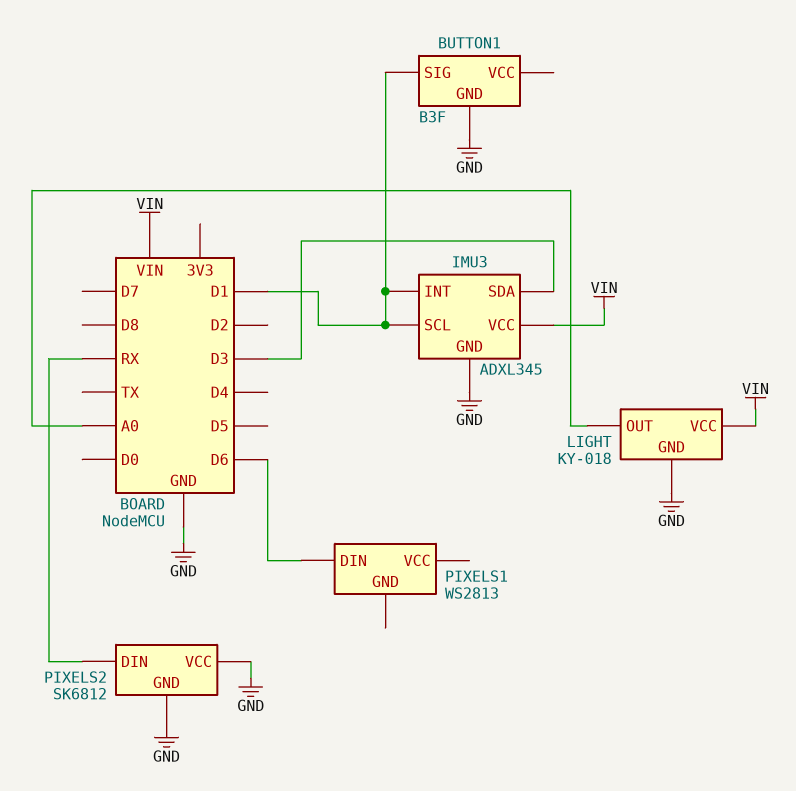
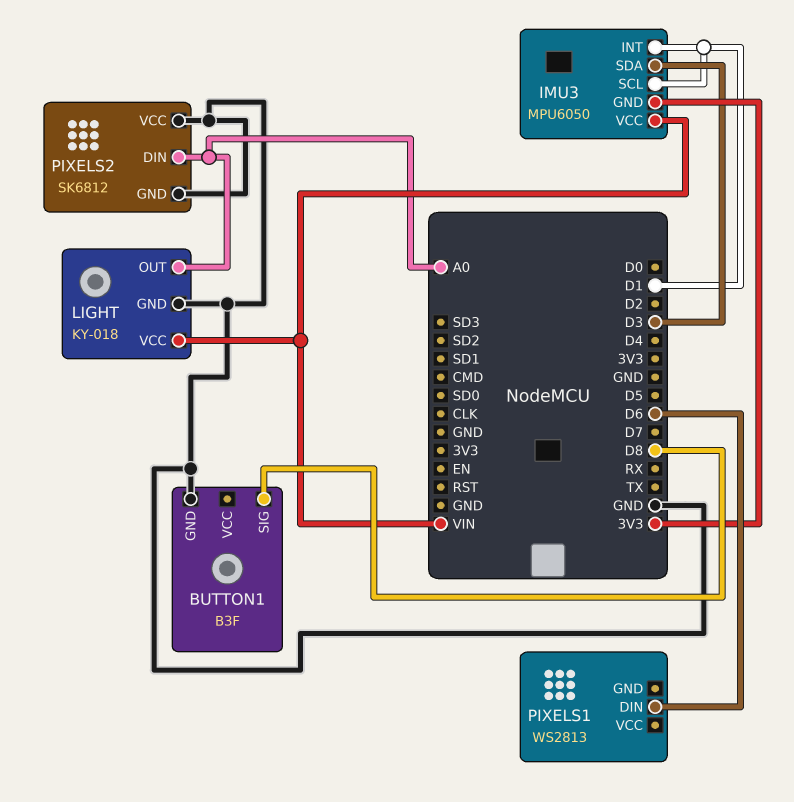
BUTTON1 pin SIG: D1 -> D8
IMU3: ADXL345 -> MPU6050
IMU3 pin GND: GND -> 3V3
PIXELS2 pin DIN: RX -> A0

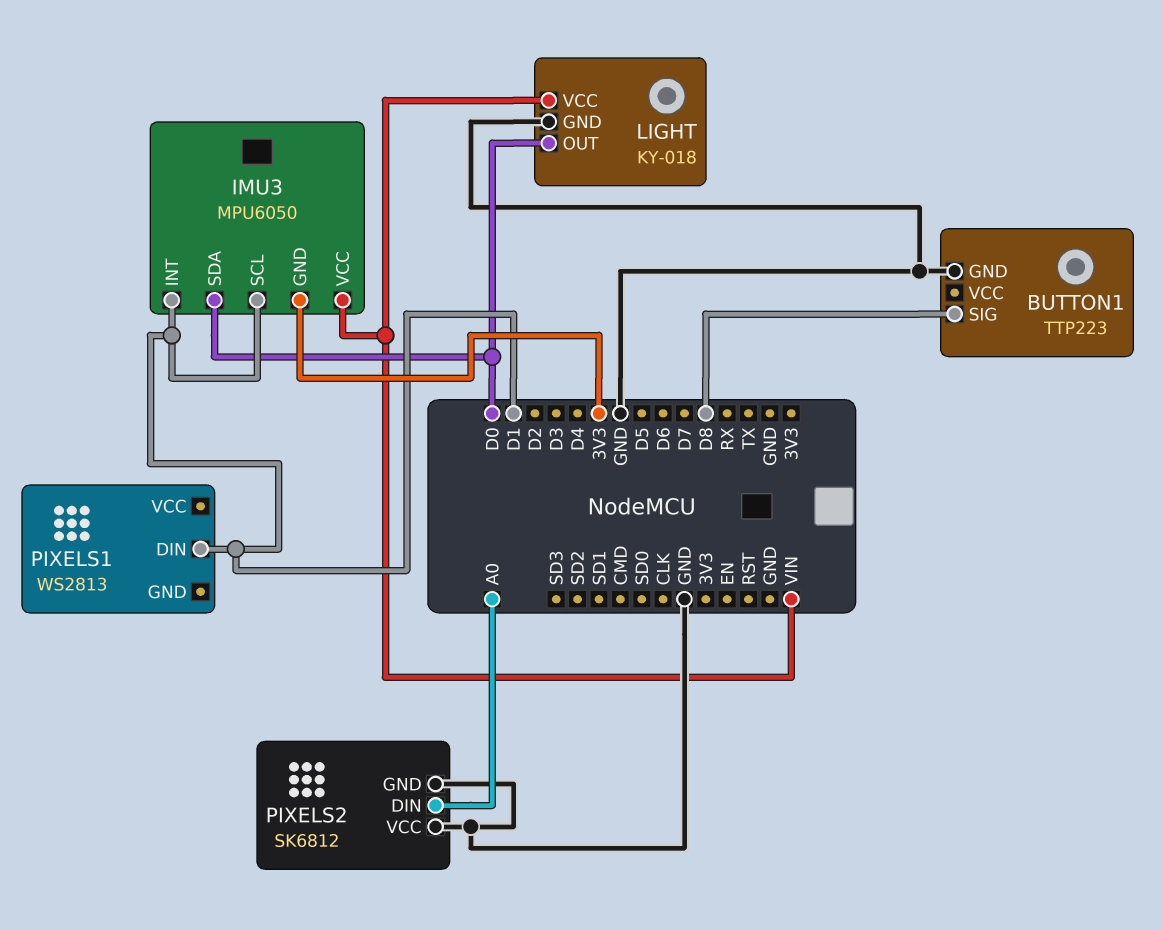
BUTTON1: B3F -> TTP223
IMU3 pin SDA: D3 -> D0
LIGHT pin OUT: A0 -> D0
PIXELS1 pin DIN: D6 -> D1

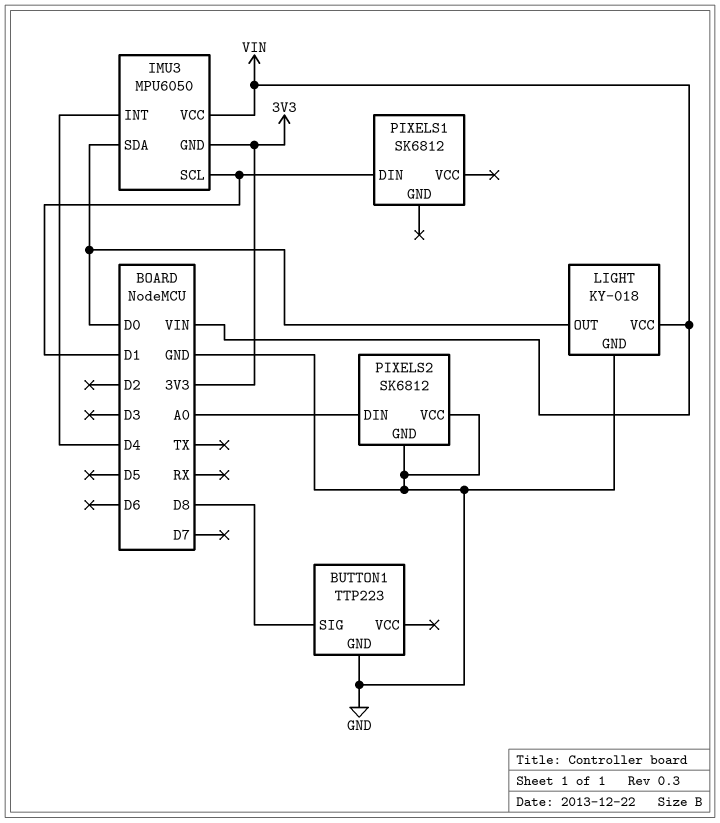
IMU3 pin INT: D1 -> D4
PIXELS1: WS2813 -> SK6812

